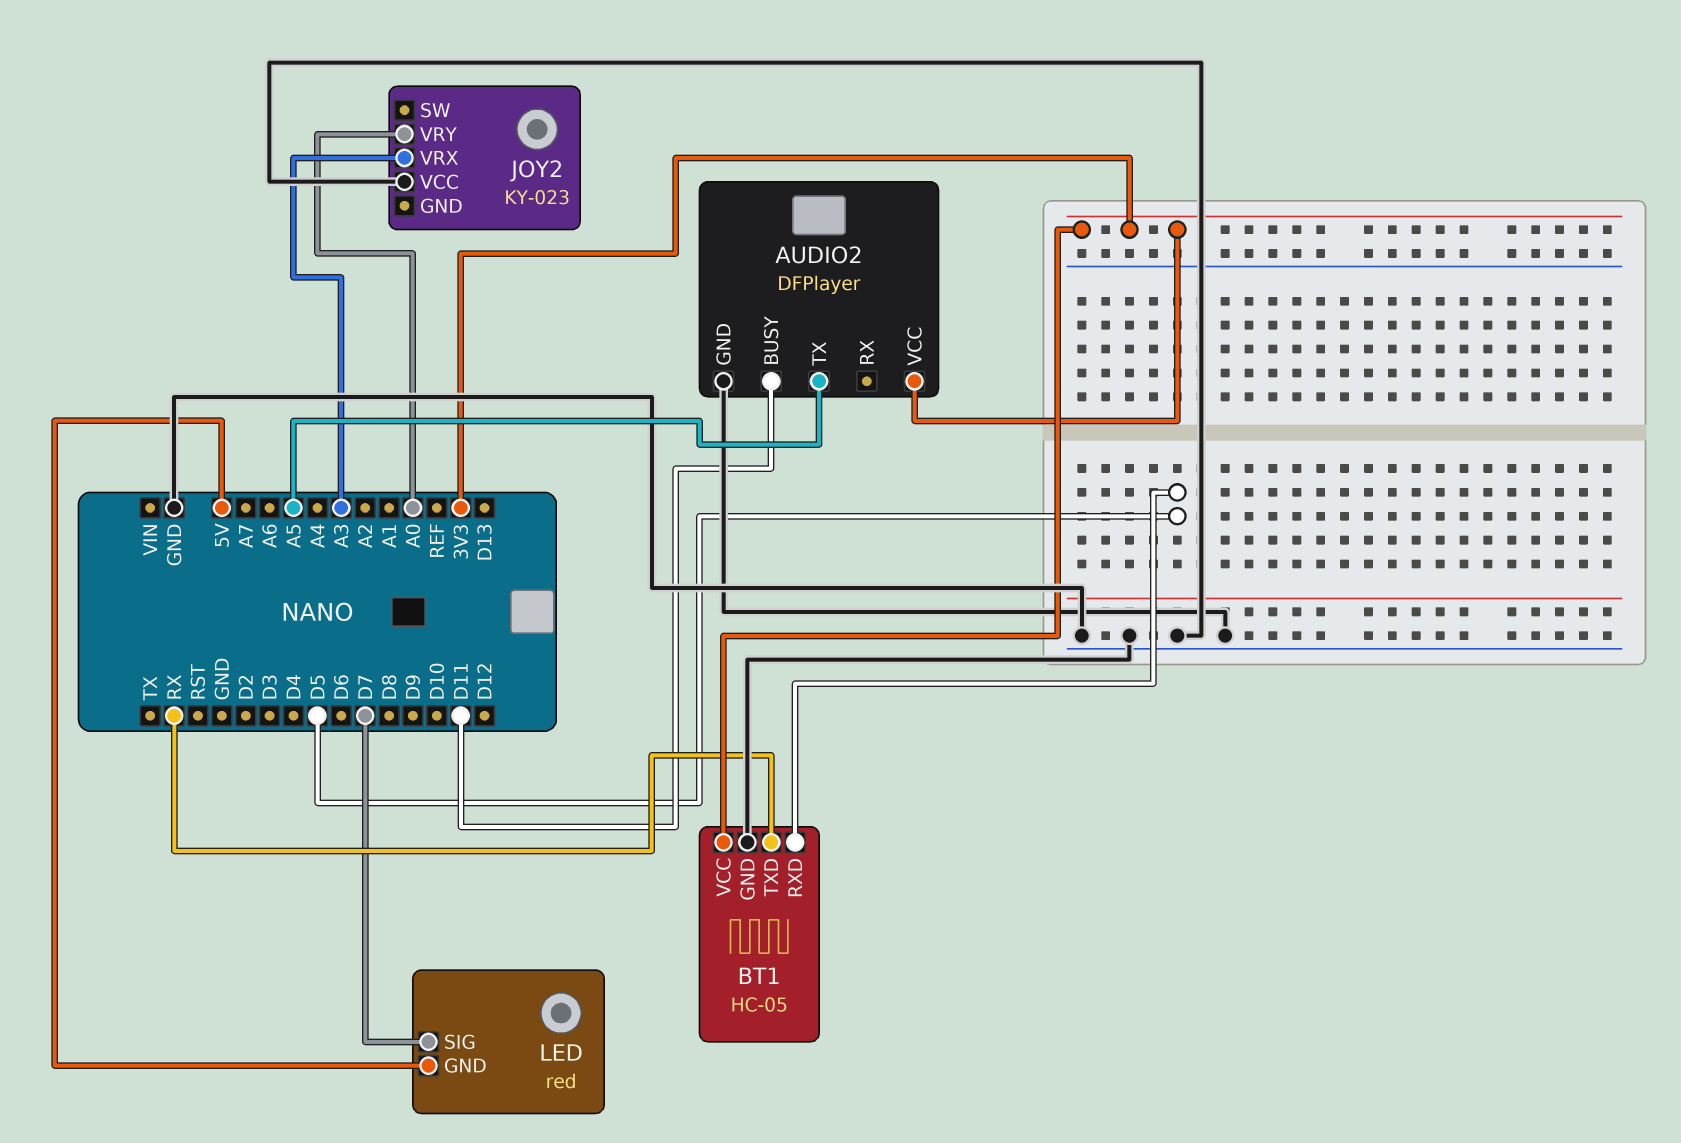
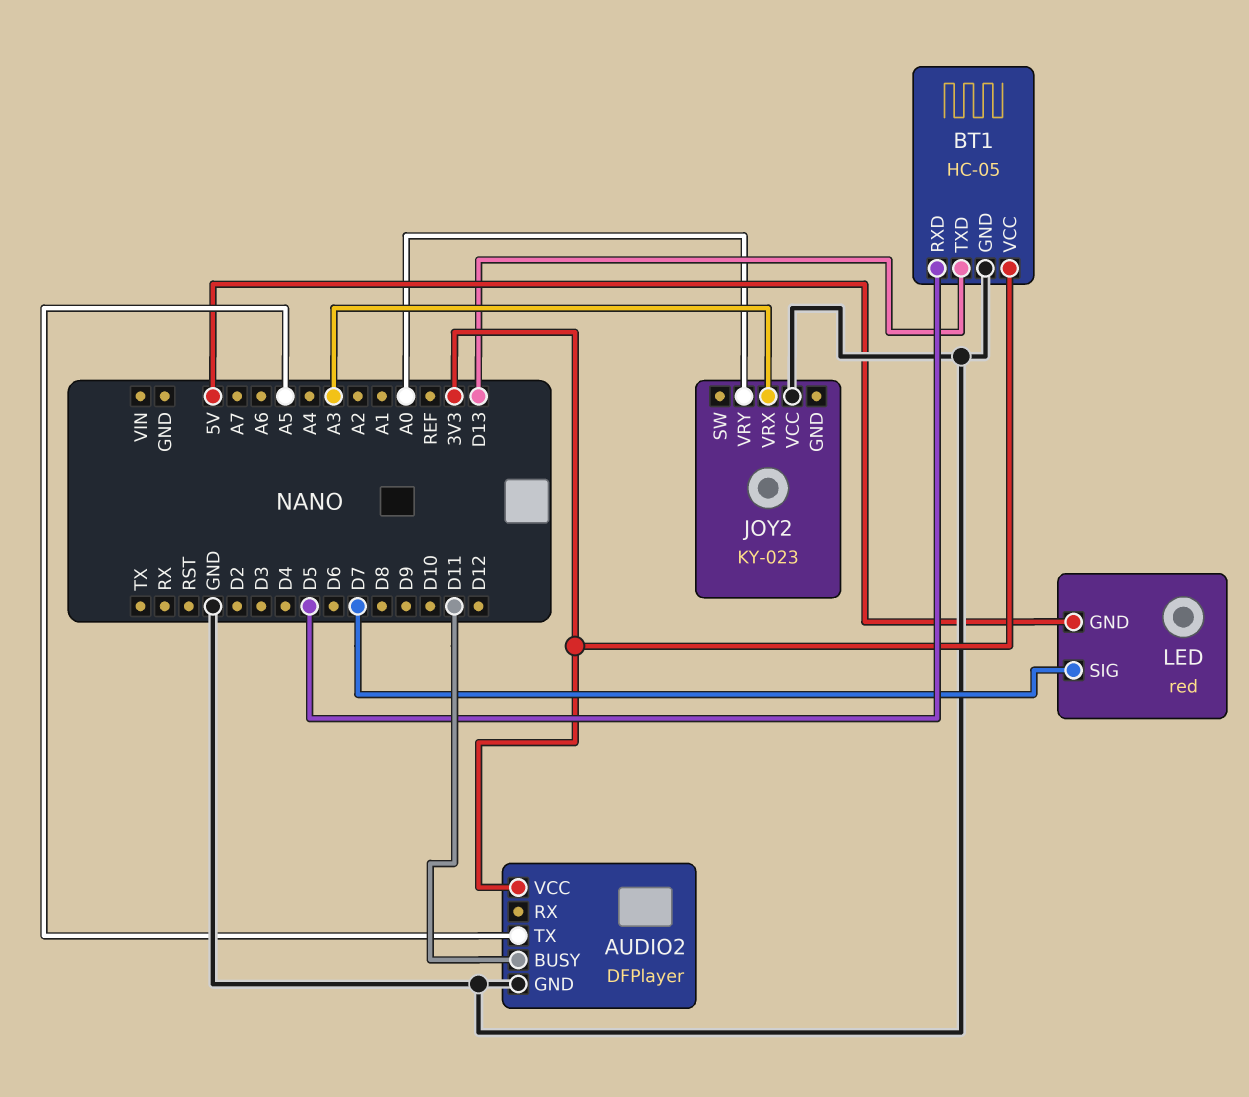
BT1 pin TXD: RX -> D13

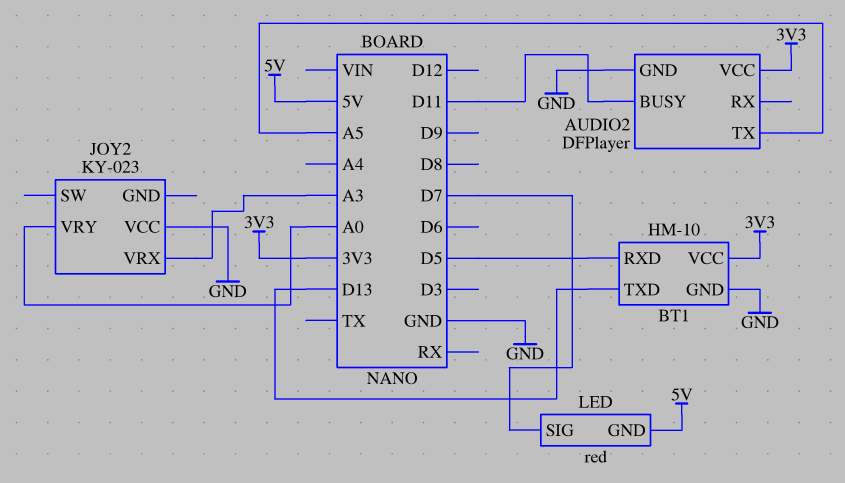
BT1: HC-05 -> HM-10

